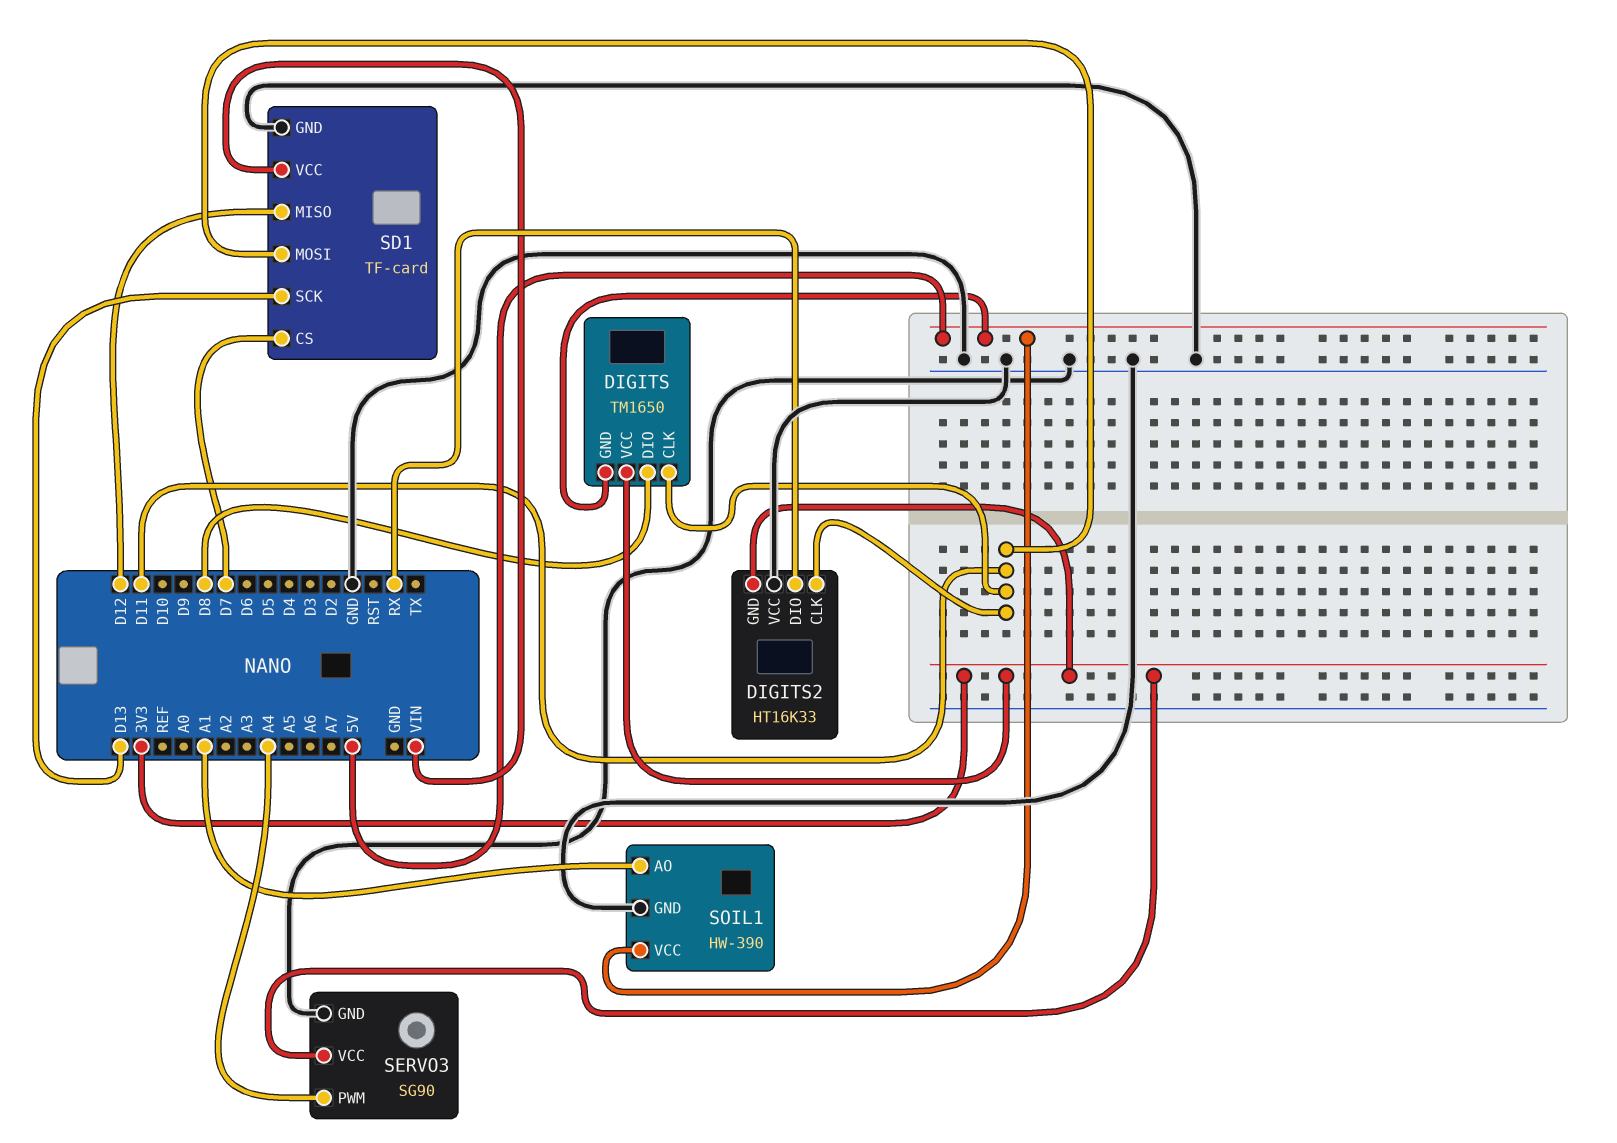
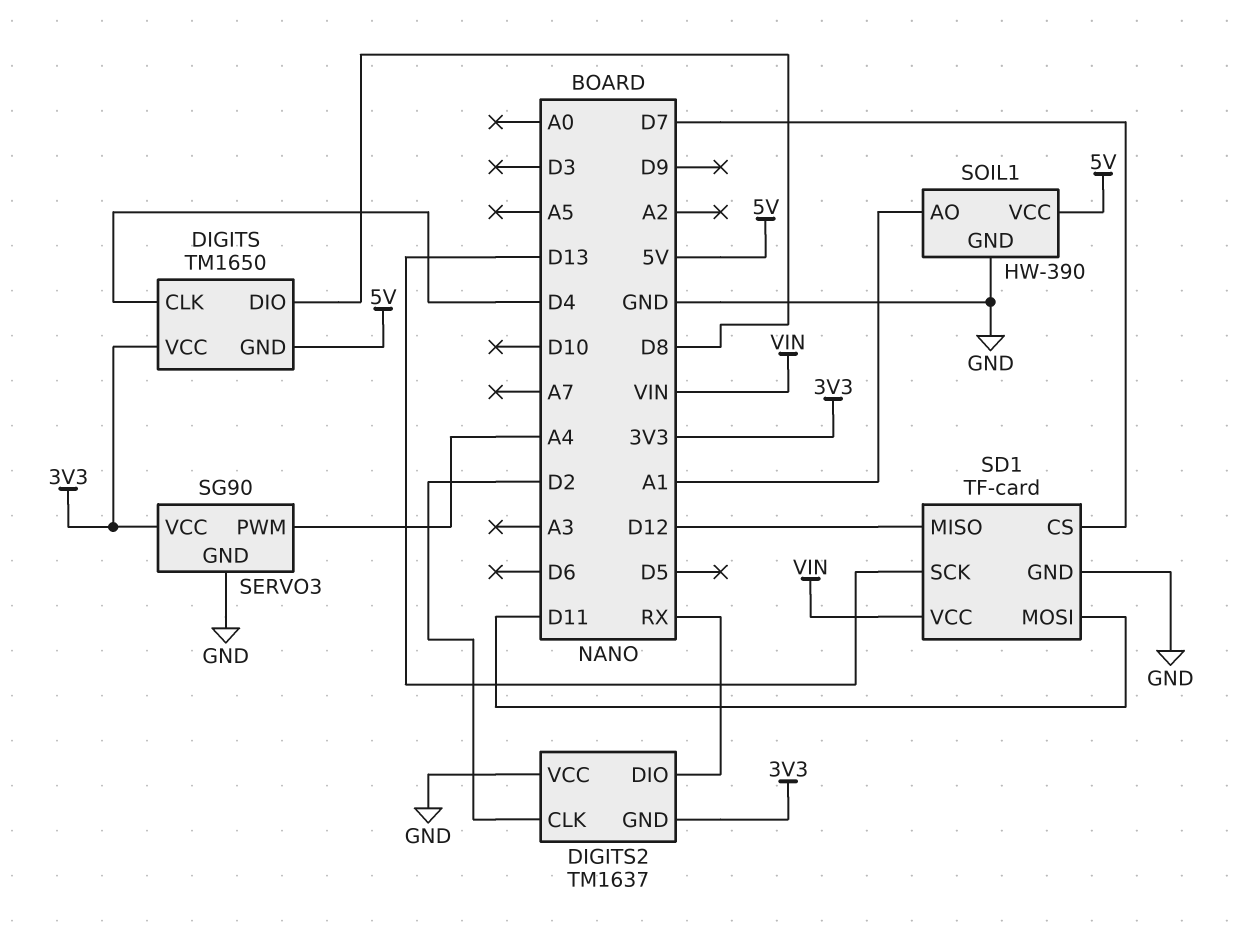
DIGITS pin CLK: D11 -> D4
DIGITS2: HT16K33 -> TM1637
DIGITS2 pin CLK: D11 -> D2

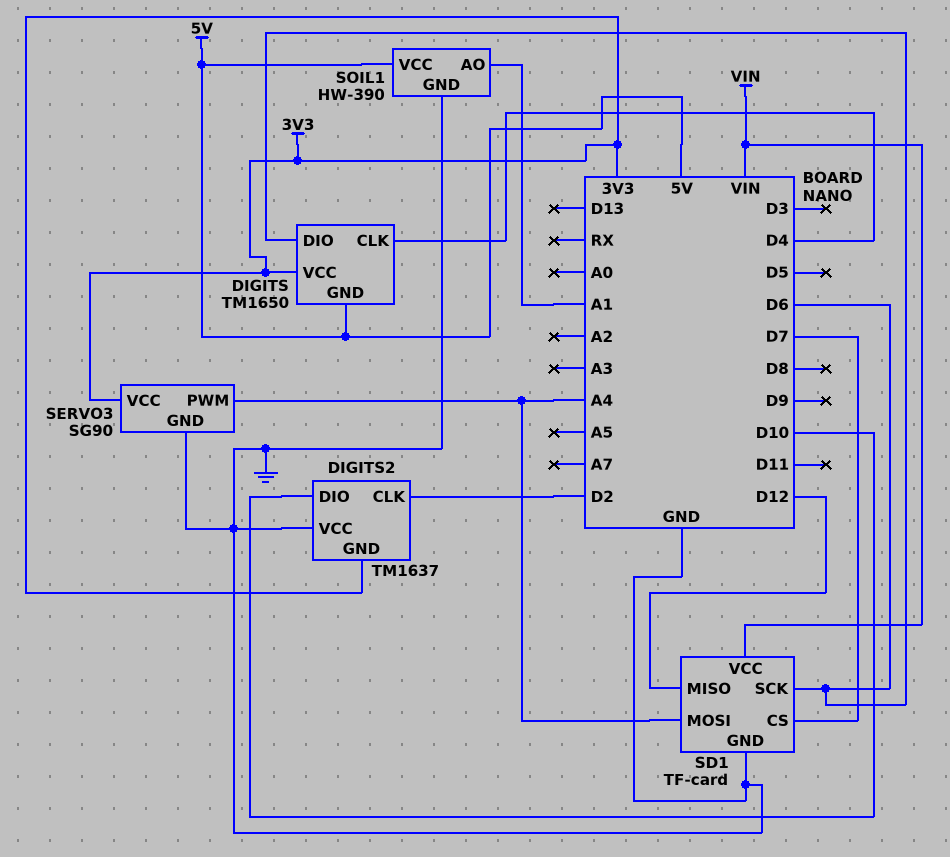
DIGITS pin DIO: D8 -> D6
DIGITS2 pin DIO: RX -> D10
SD1 pin MOSI: D11 -> A4
SD1 pin SCK: D13 -> D6

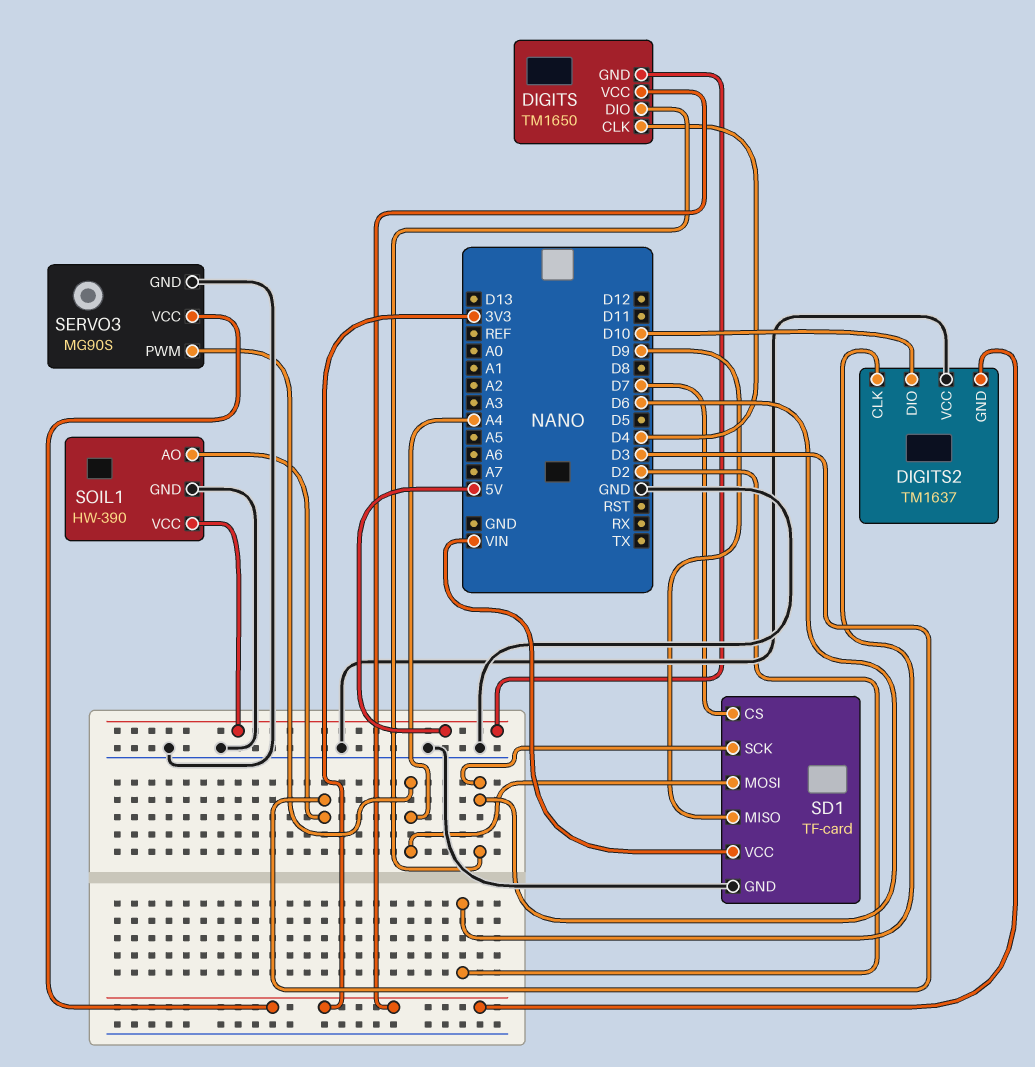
SD1 pin MISO: D12 -> D9
SERVO3: SG90 -> MG90S
SOIL1 pin AO: A1 -> D3

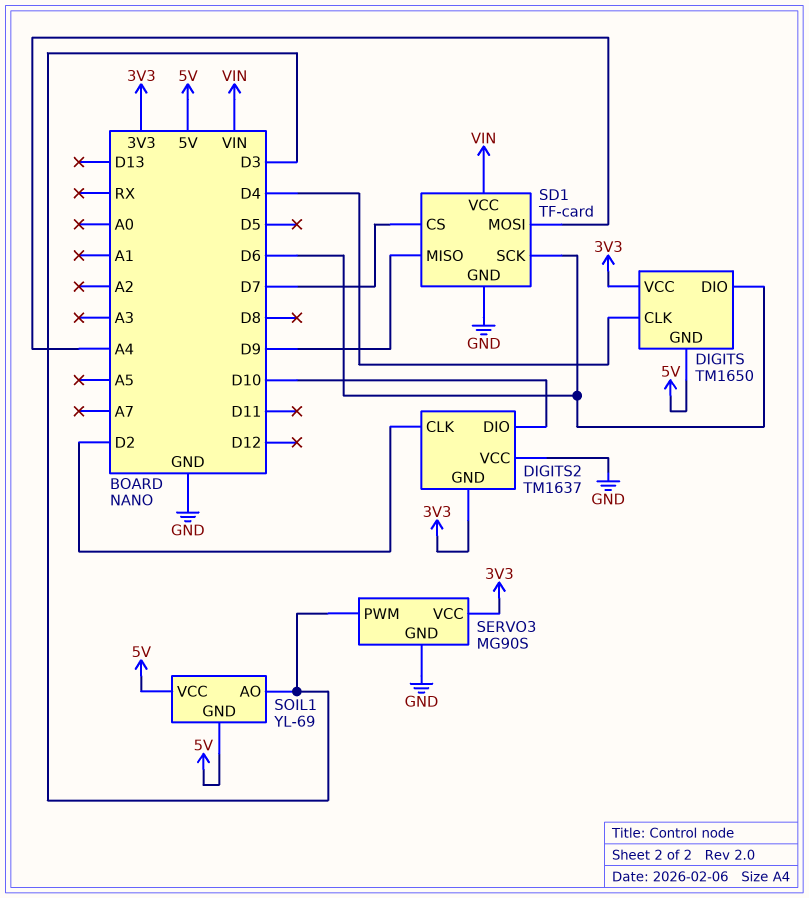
SERVO3 pin PWM: A4 -> D3
SOIL1: HW-390 -> YL-69
SOIL1 pin GND: GND -> 5V

